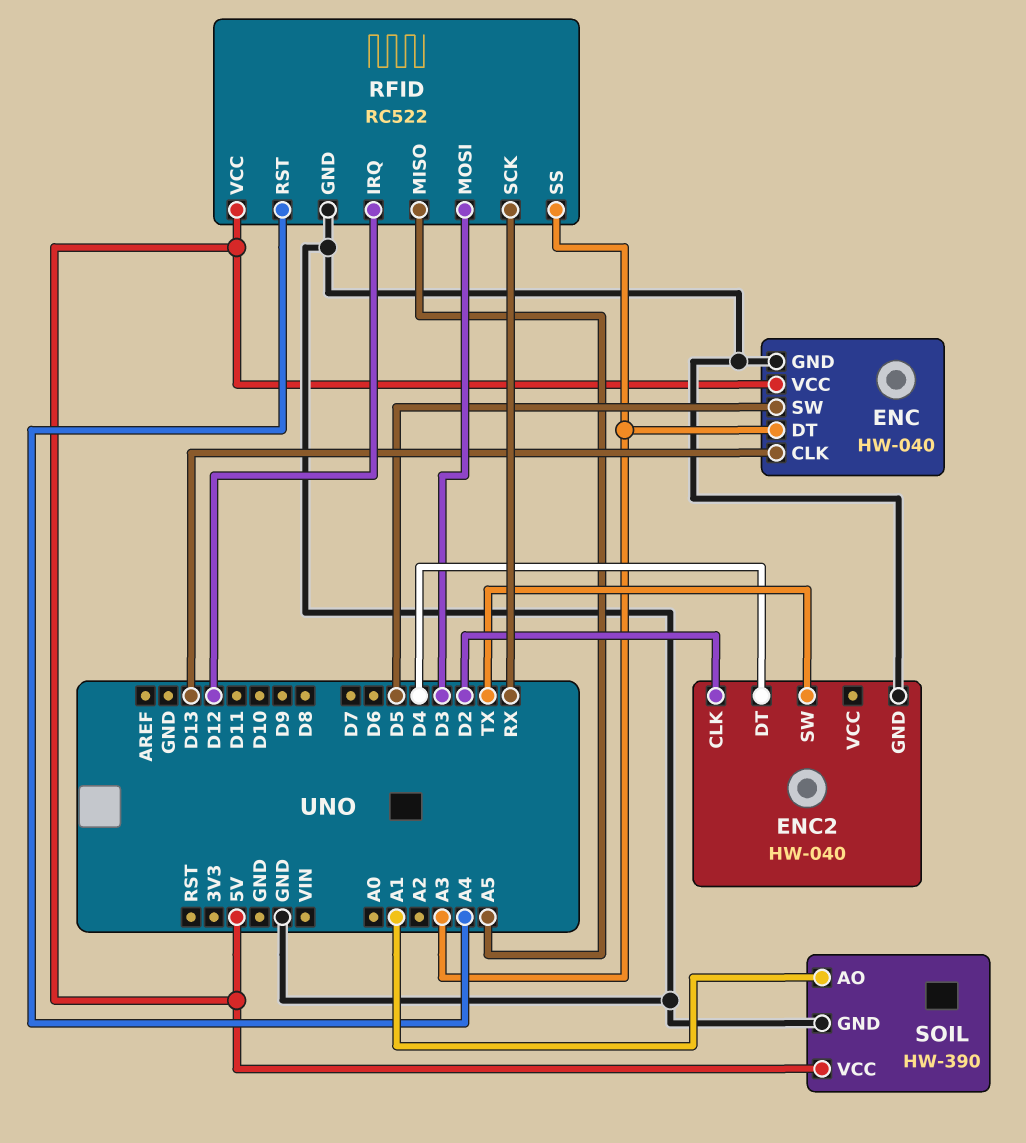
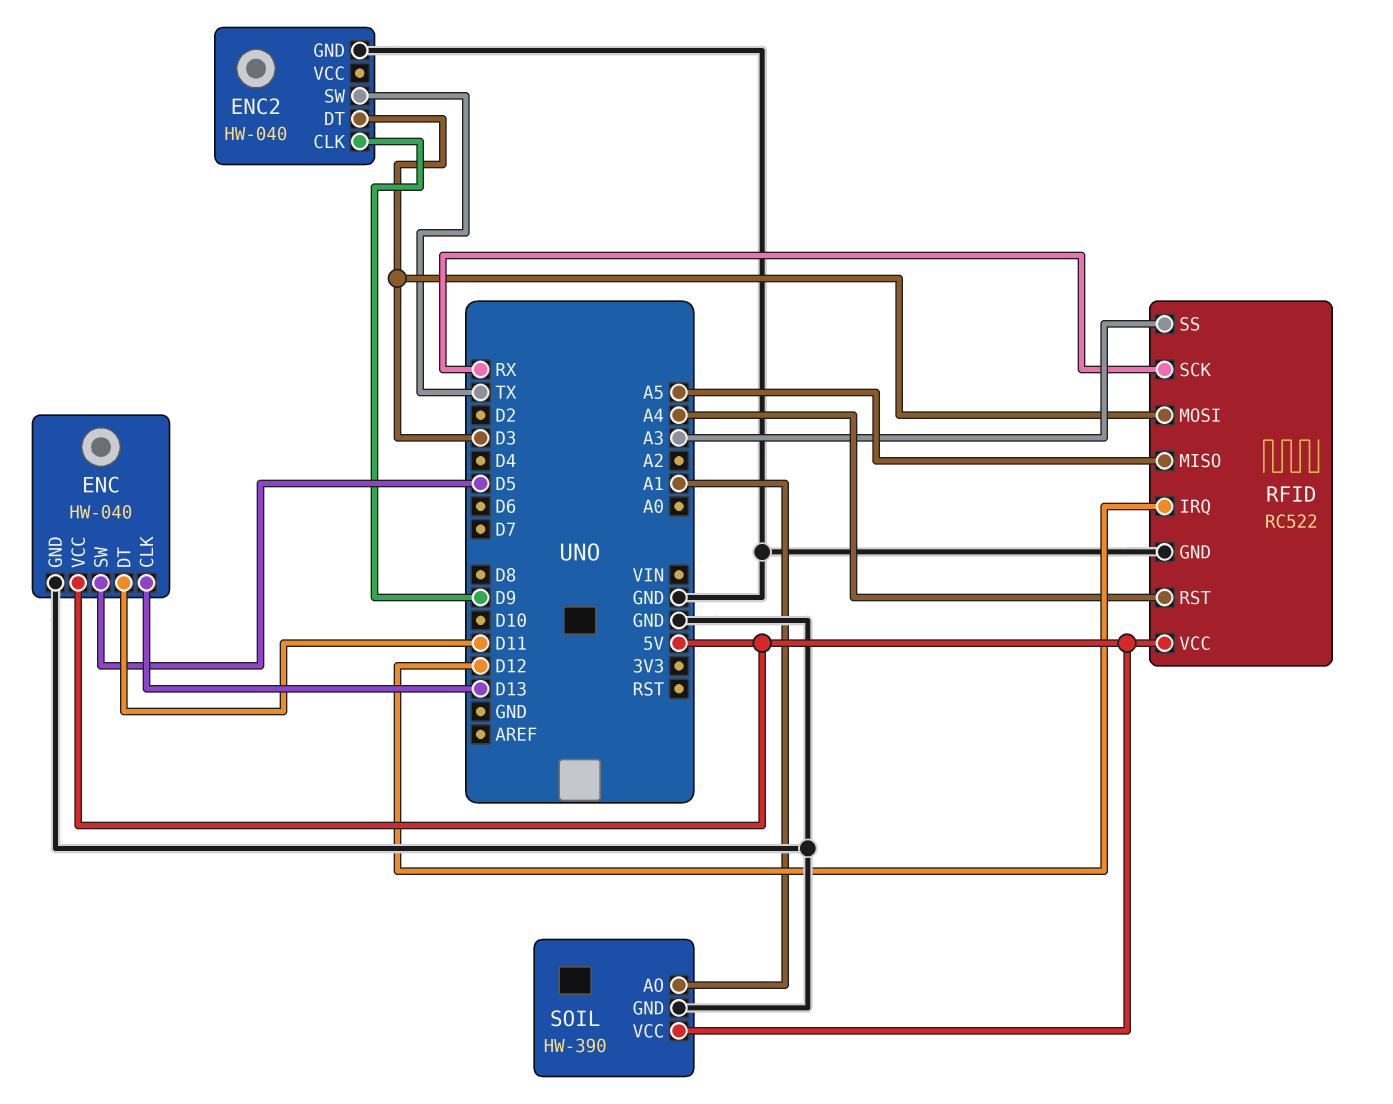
ENC pin DT: A3 -> D11
ENC2 pin CLK: D2 -> D9
ENC2 pin DT: D4 -> D3

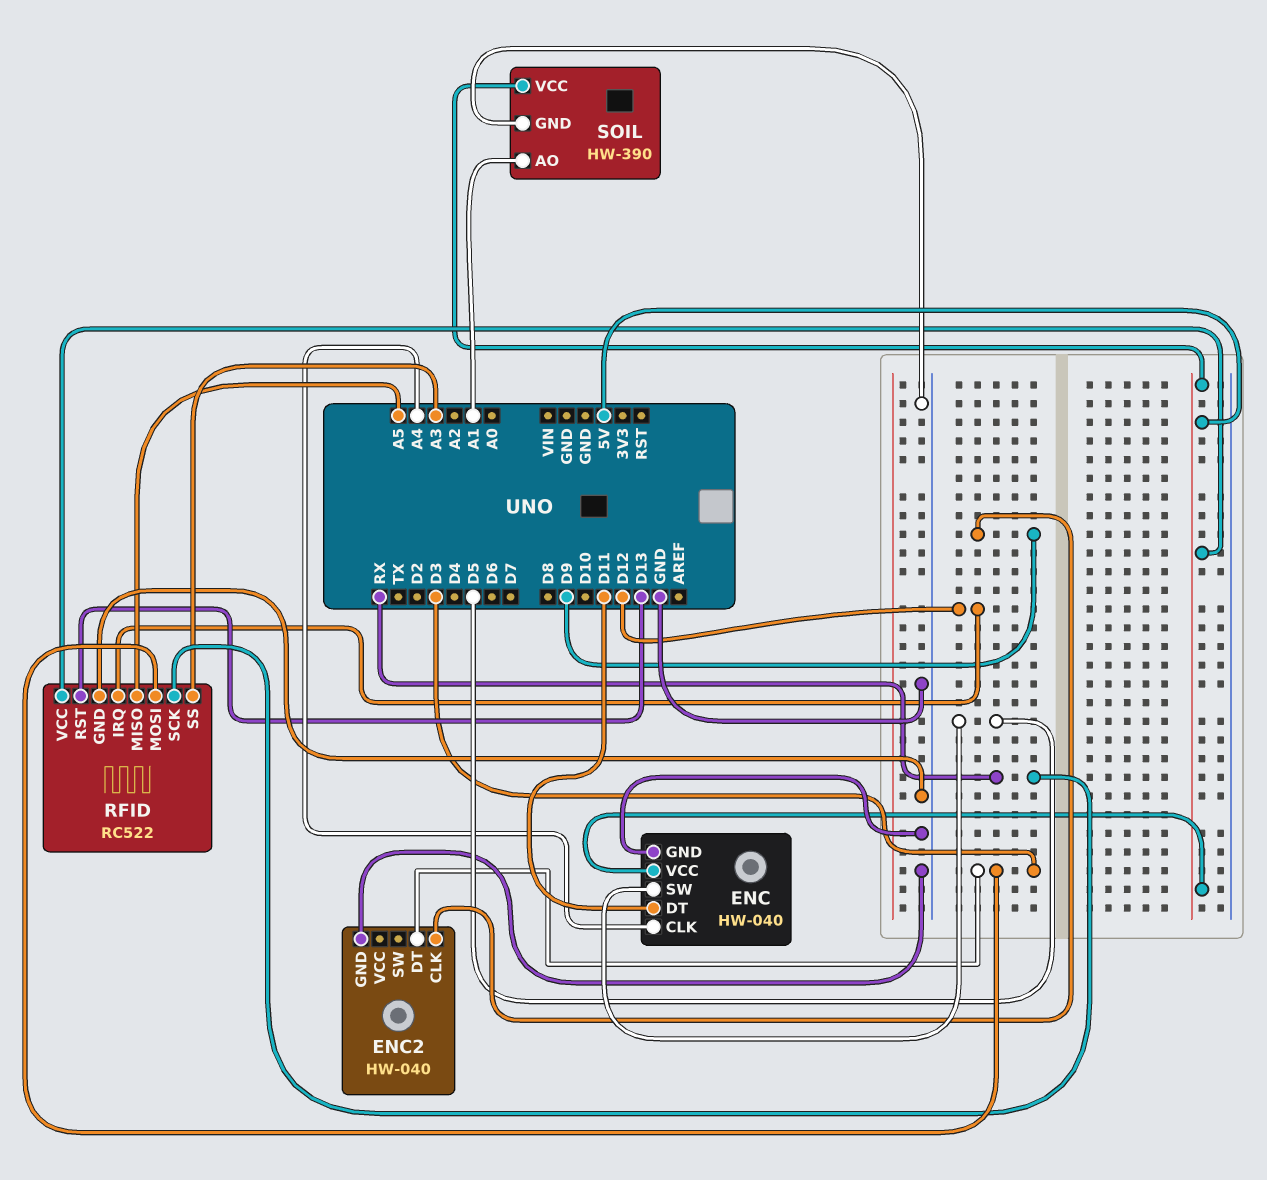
ENC pin CLK: D13 -> A4
ENC2 pin SW: TX -> none
RFID pin RST: A4 -> D13

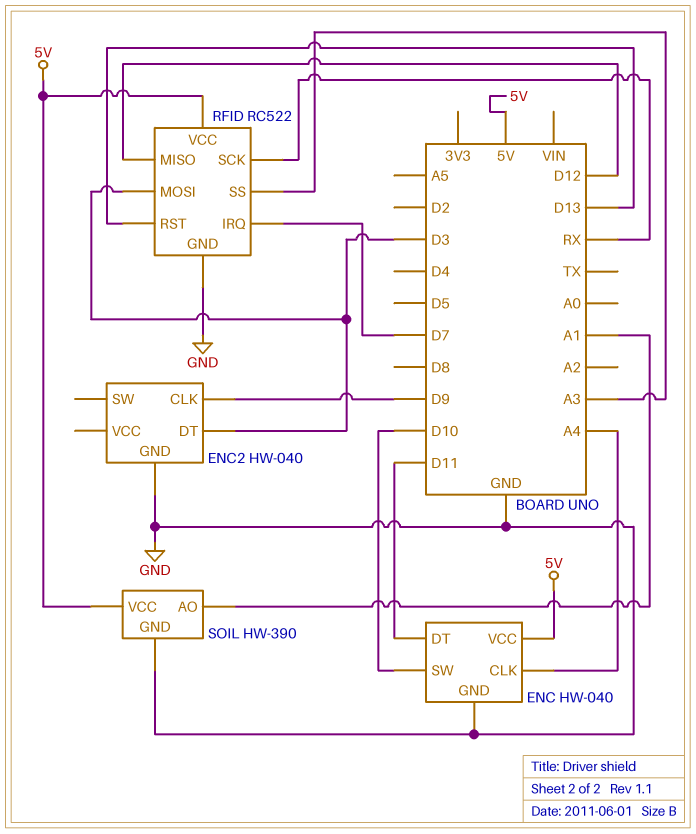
ENC pin SW: D5 -> D10
RFID pin IRQ: D12 -> D7
RFID pin MISO: A5 -> D12

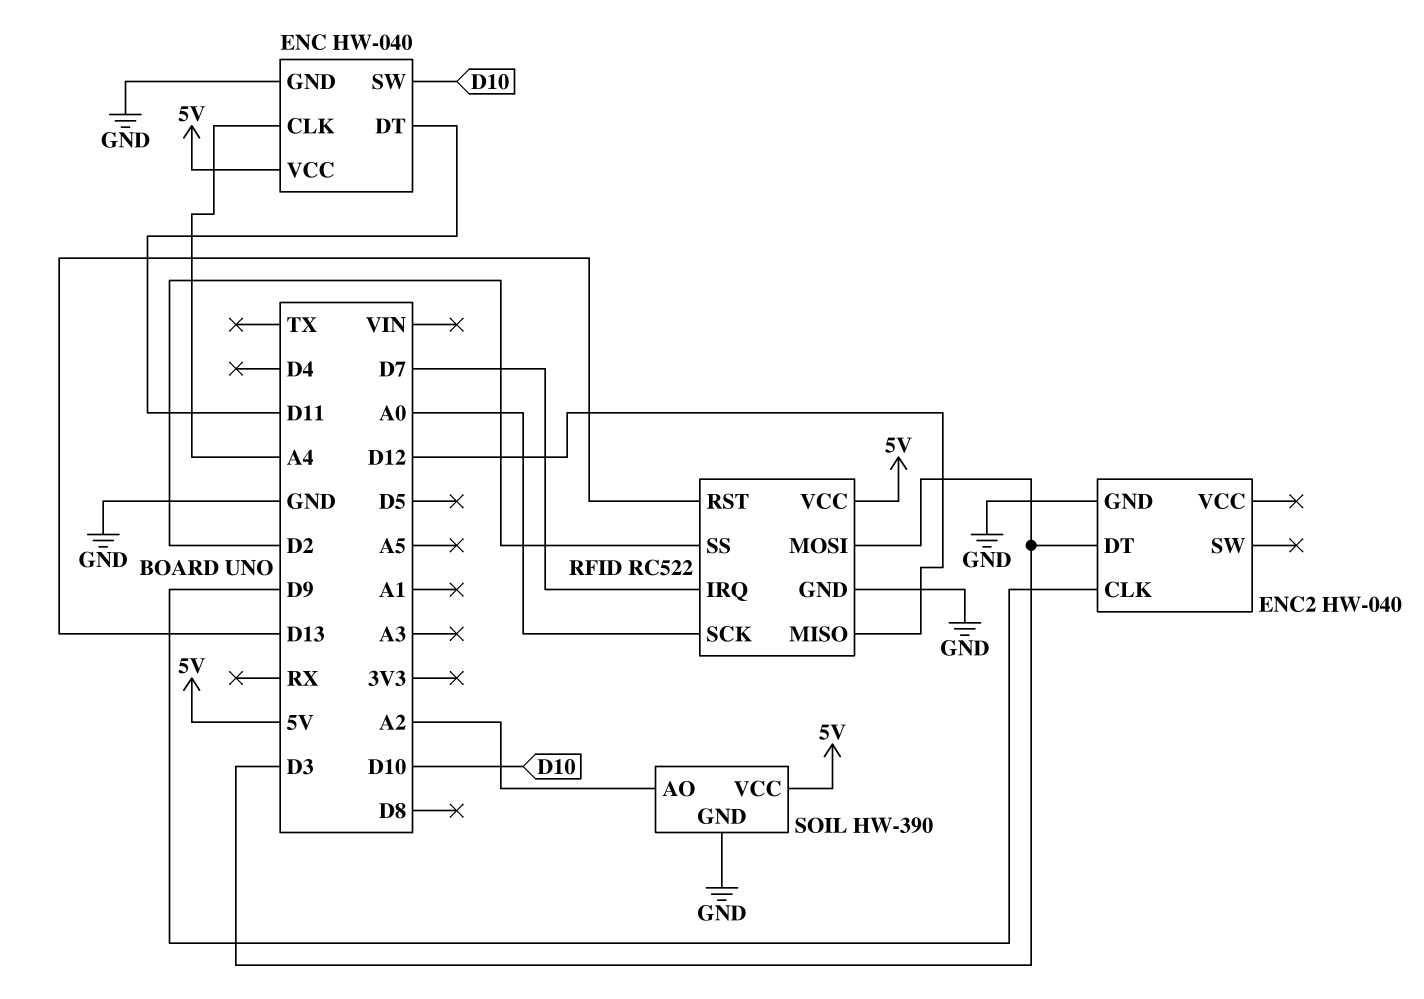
RFID pin SCK: RX -> A0
RFID pin SS: A3 -> D2
SOIL pin AO: A1 -> A2

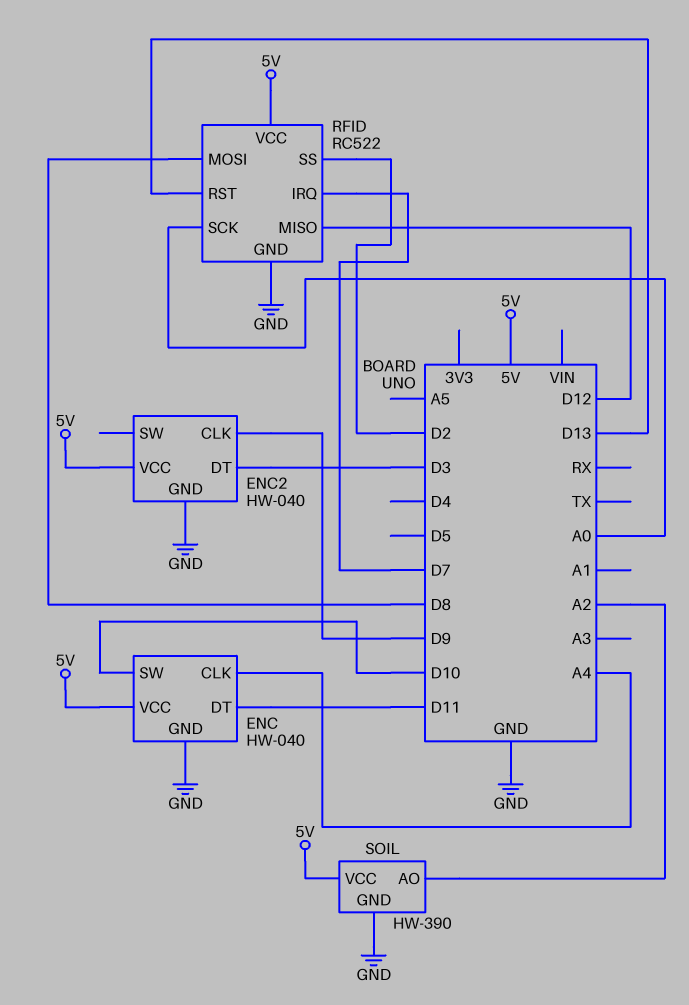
ENC2 pin VCC: none -> 5V
RFID pin MOSI: D3 -> D8

